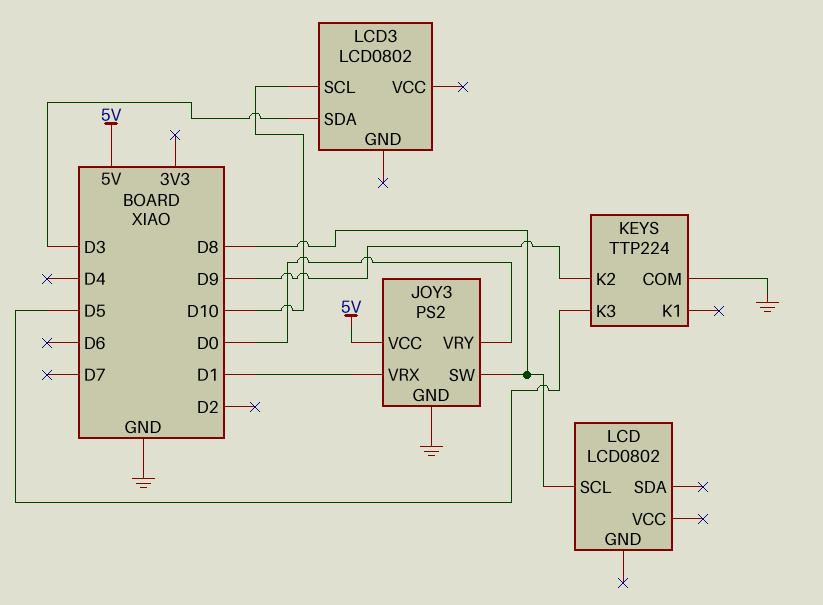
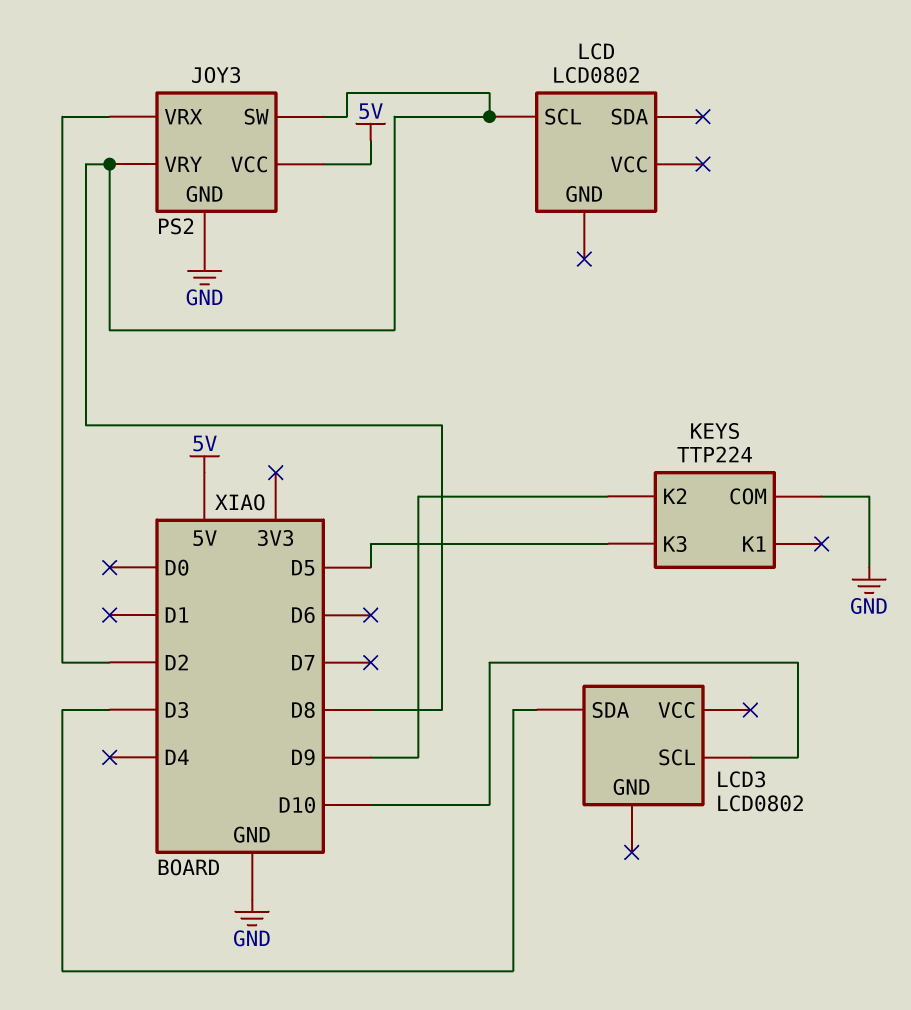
JOY3 pin VRX: D1 -> D2
JOY3 pin VRY: D0 -> D8

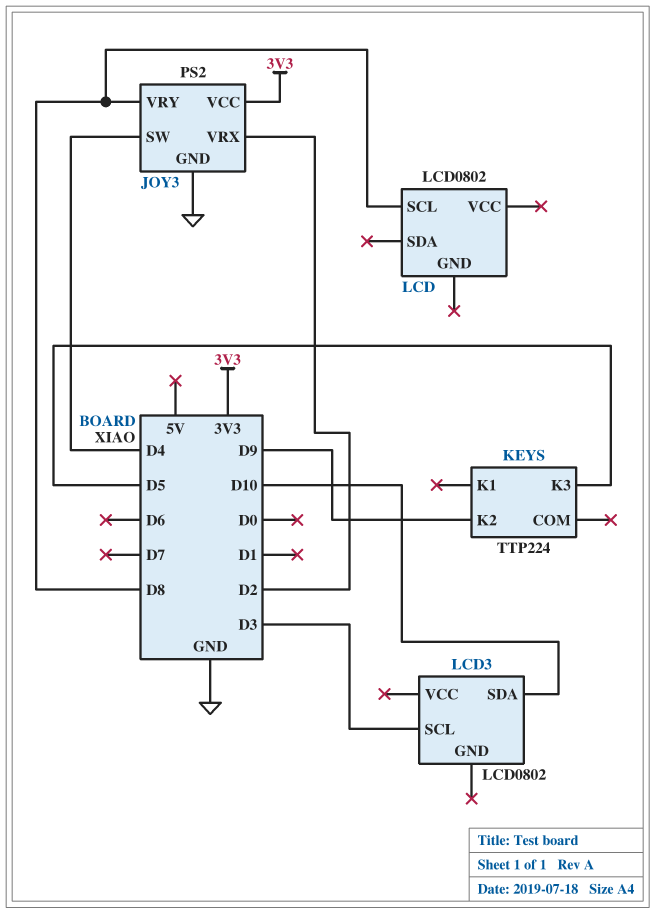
JOY3 pin SW: D8 -> D4
JOY3 pin VCC: 5V -> 3V3
KEYS pin COM: GND -> none
LCD3 pin SCL: D10 -> D3
LCD3 pin SDA: D3 -> D10

